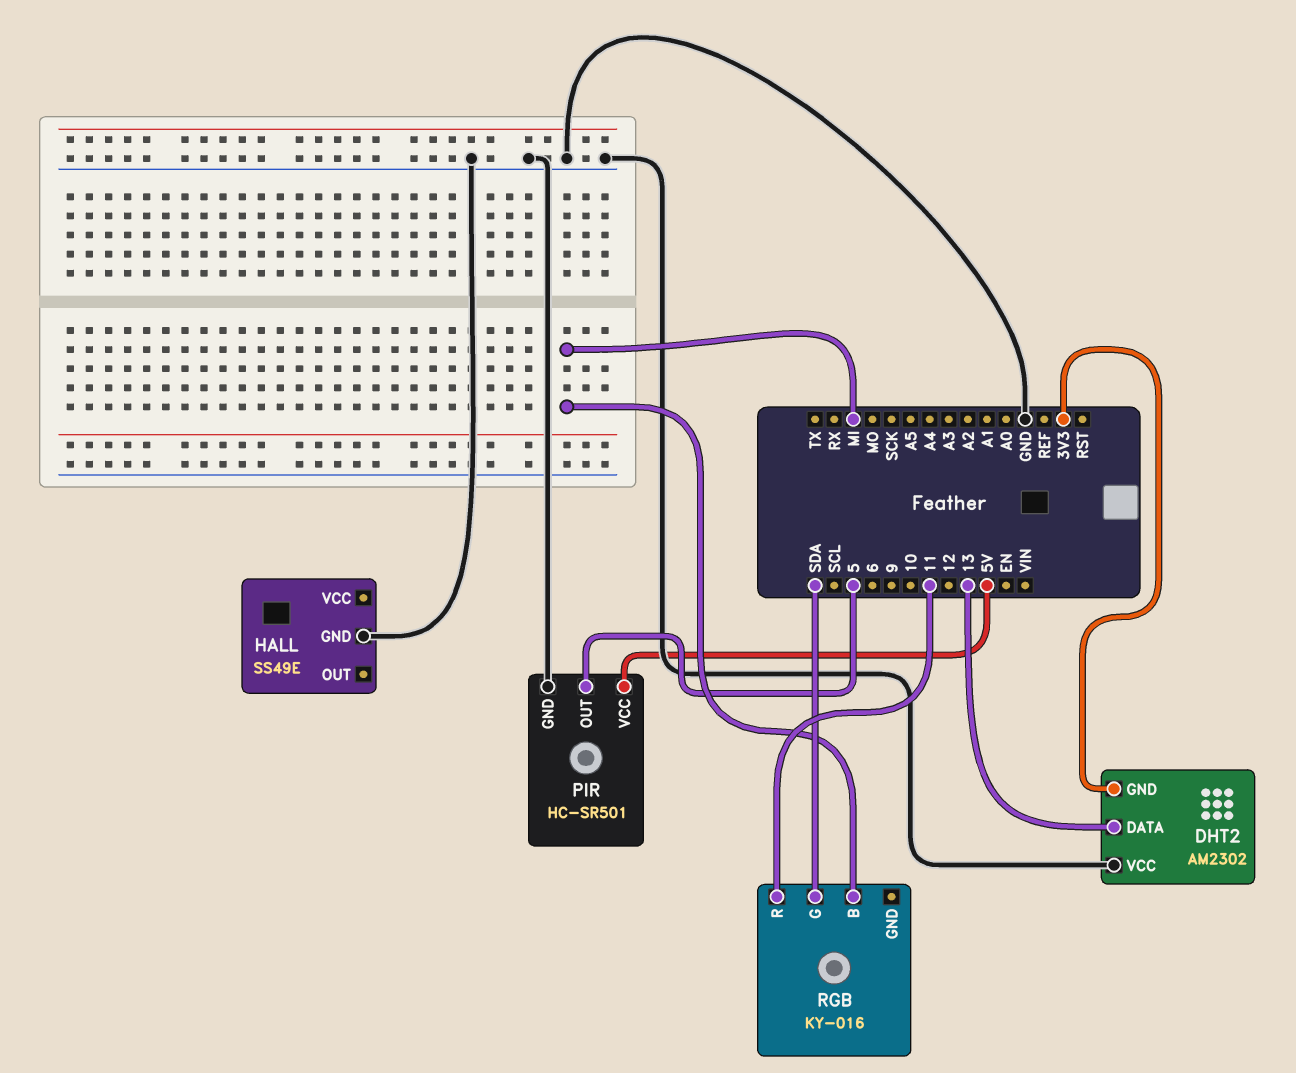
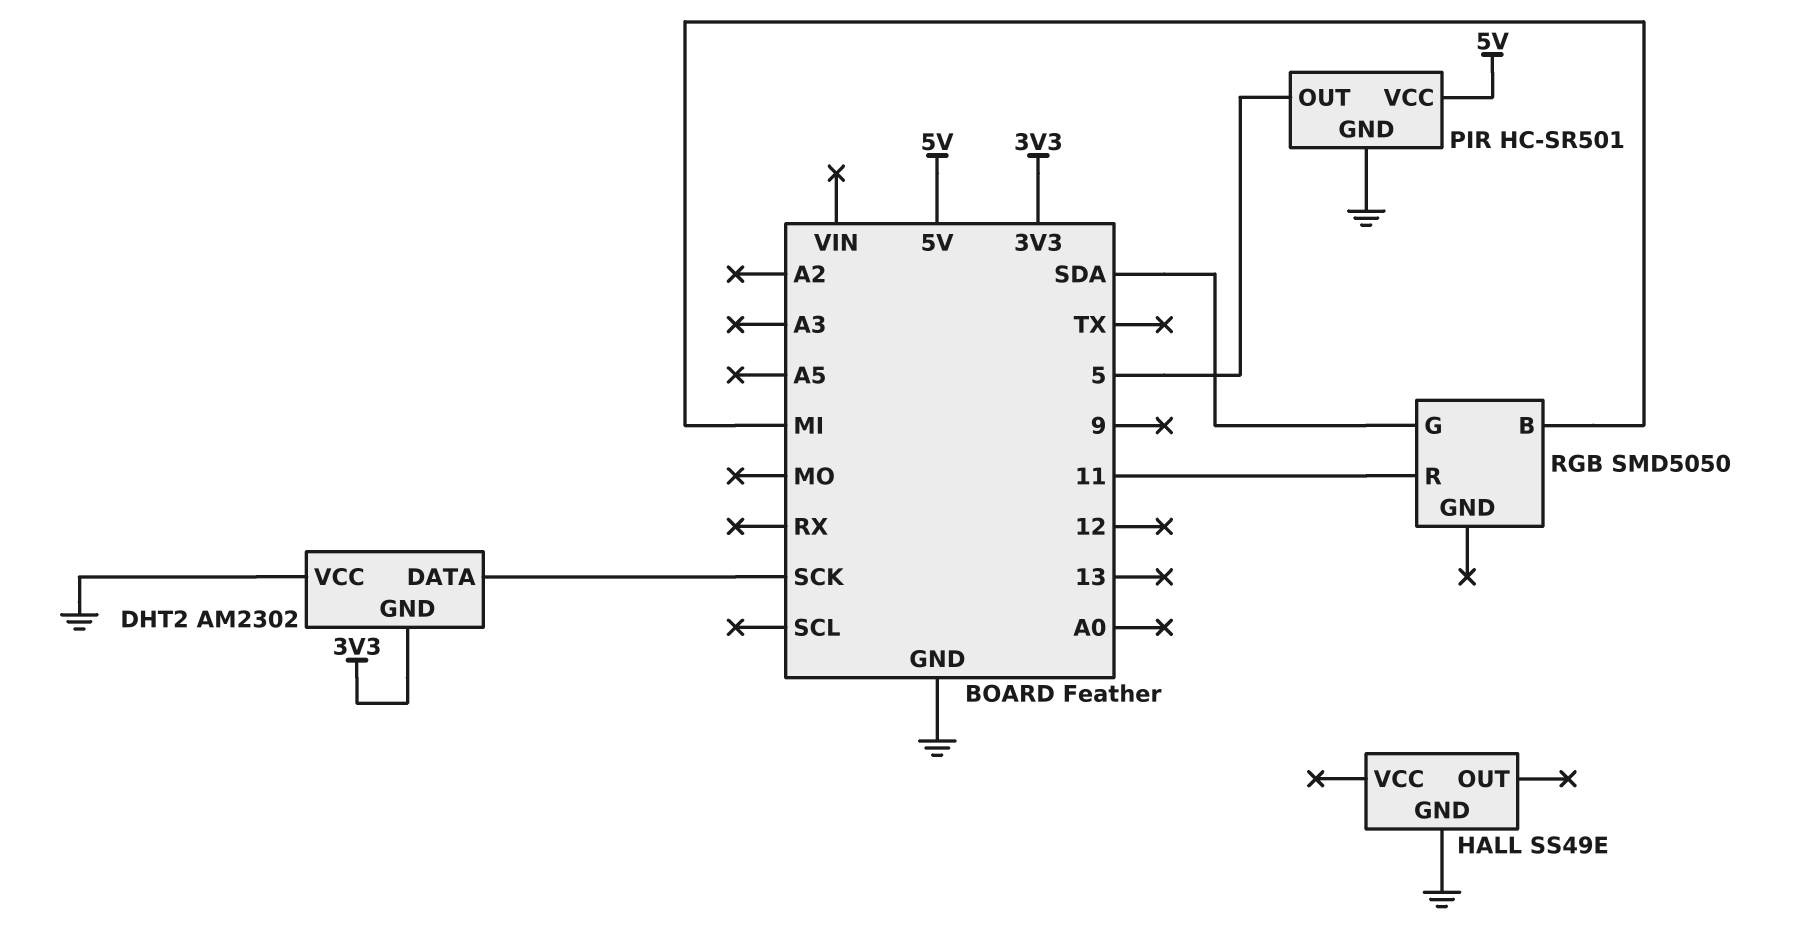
DHT2 pin DATA: 13 -> SCK
RGB: KY-016 -> SMD5050

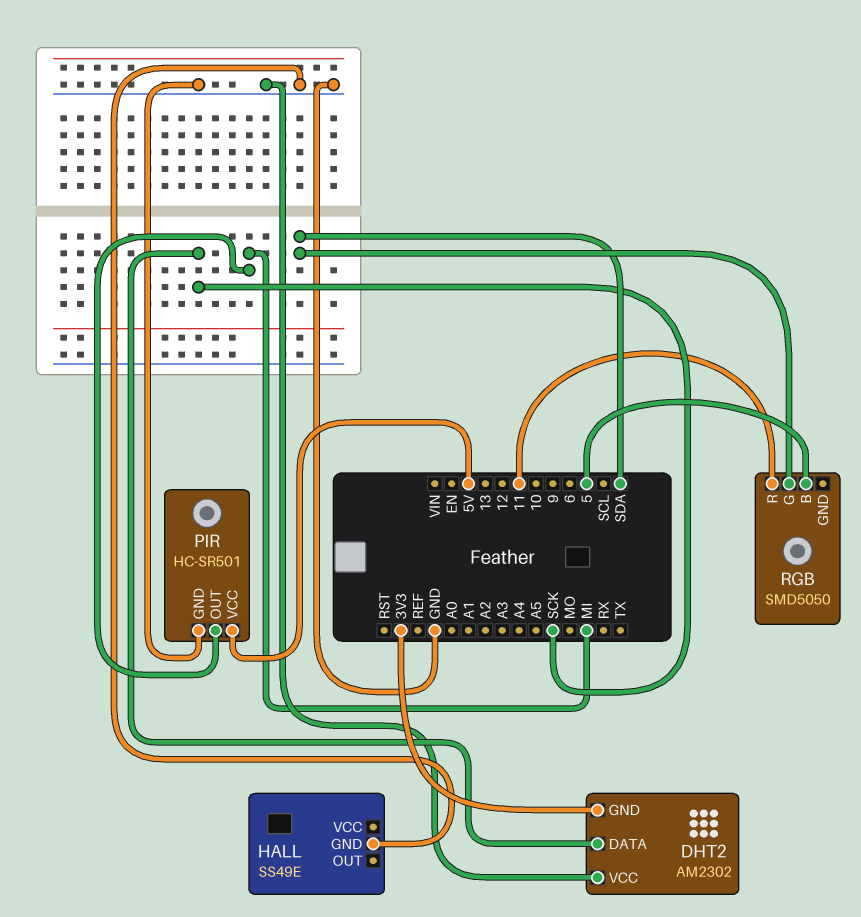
PIR pin OUT: 5 -> MI
RGB pin B: MI -> 5

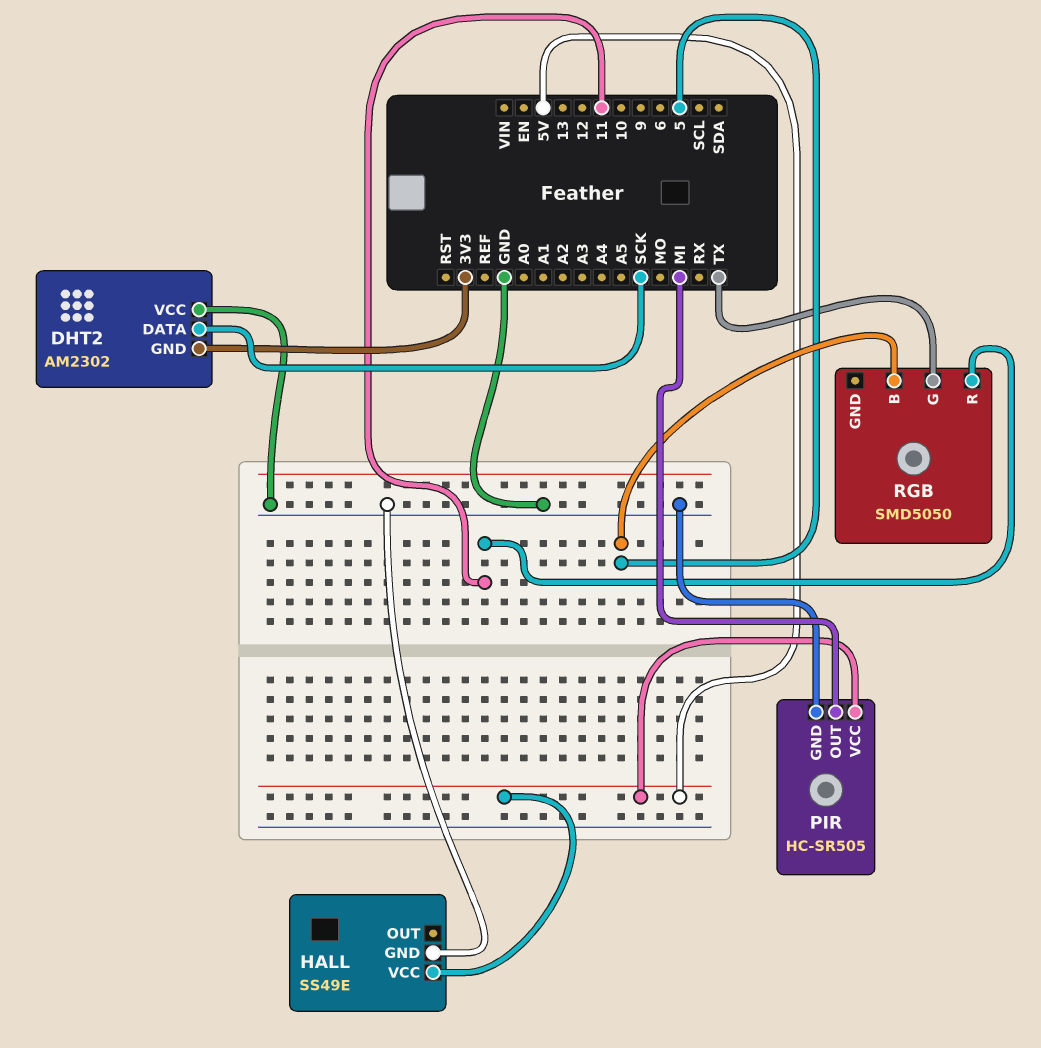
HALL pin VCC: none -> 5V
PIR: HC-SR501 -> HC-SR505
RGB pin G: SDA -> TX

